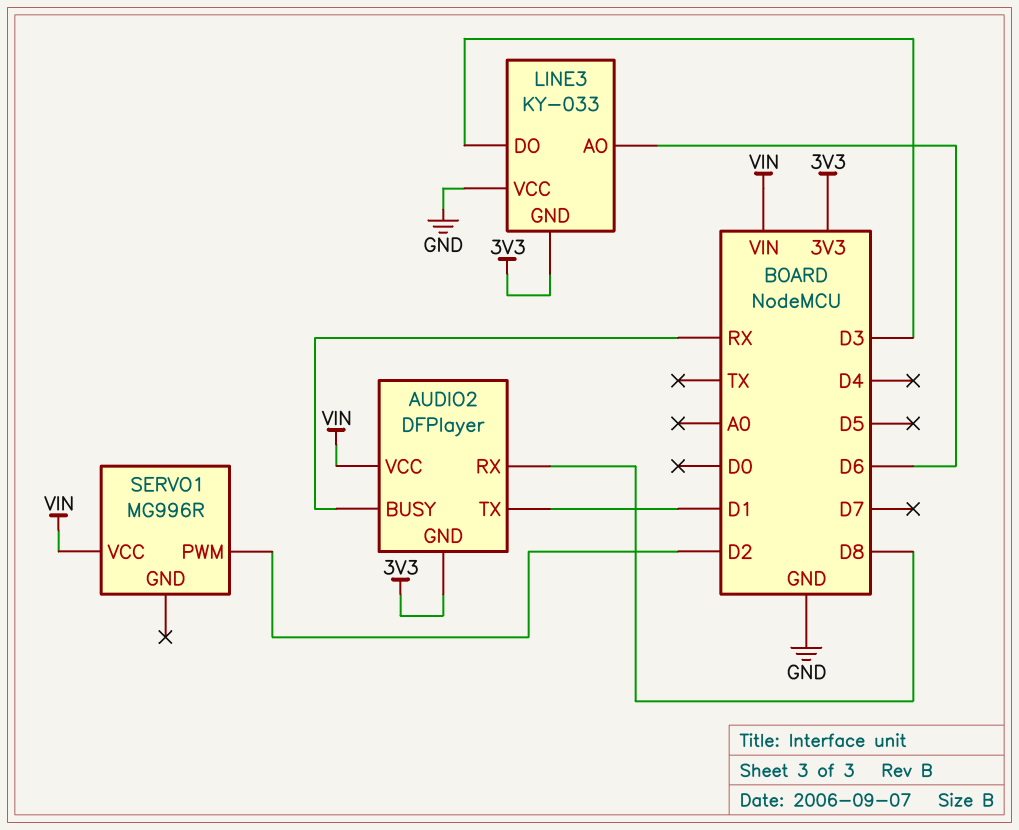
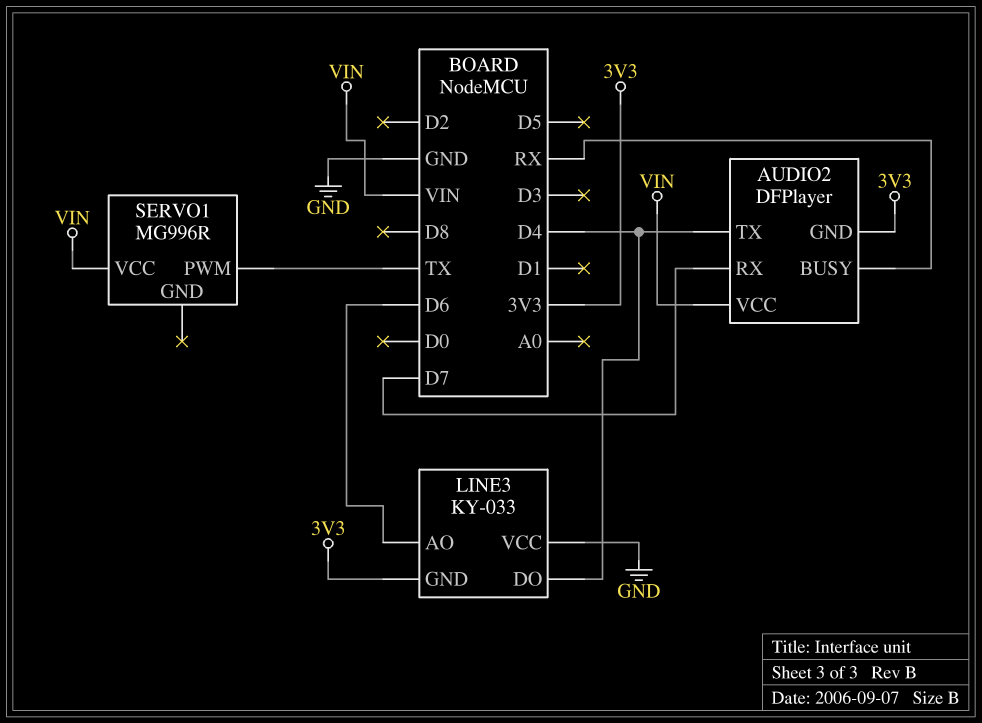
AUDIO2 pin RX: D8 -> D7
AUDIO2 pin TX: D1 -> D4
LINE3 pin DO: D3 -> D4
SERVO1 pin PWM: D2 -> TX

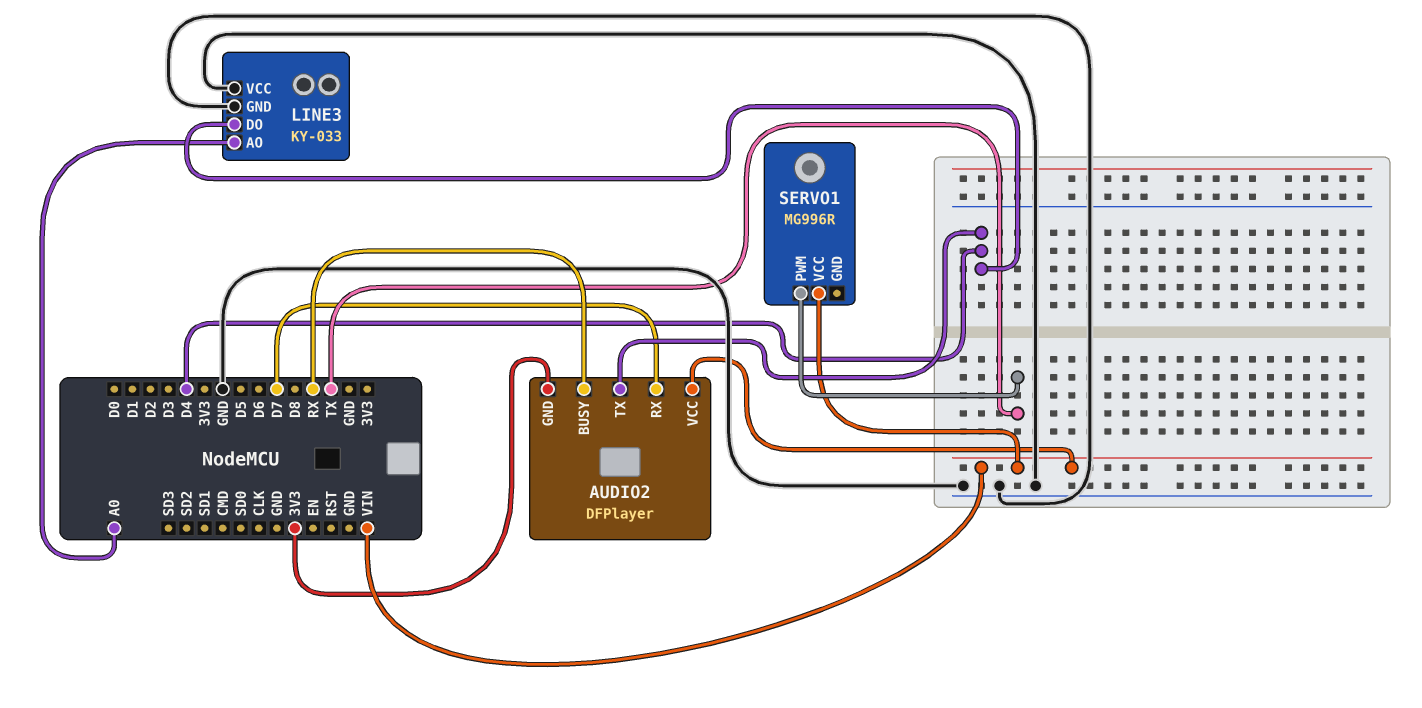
LINE3 pin AO: D6 -> A0
LINE3 pin GND: 3V3 -> GND

